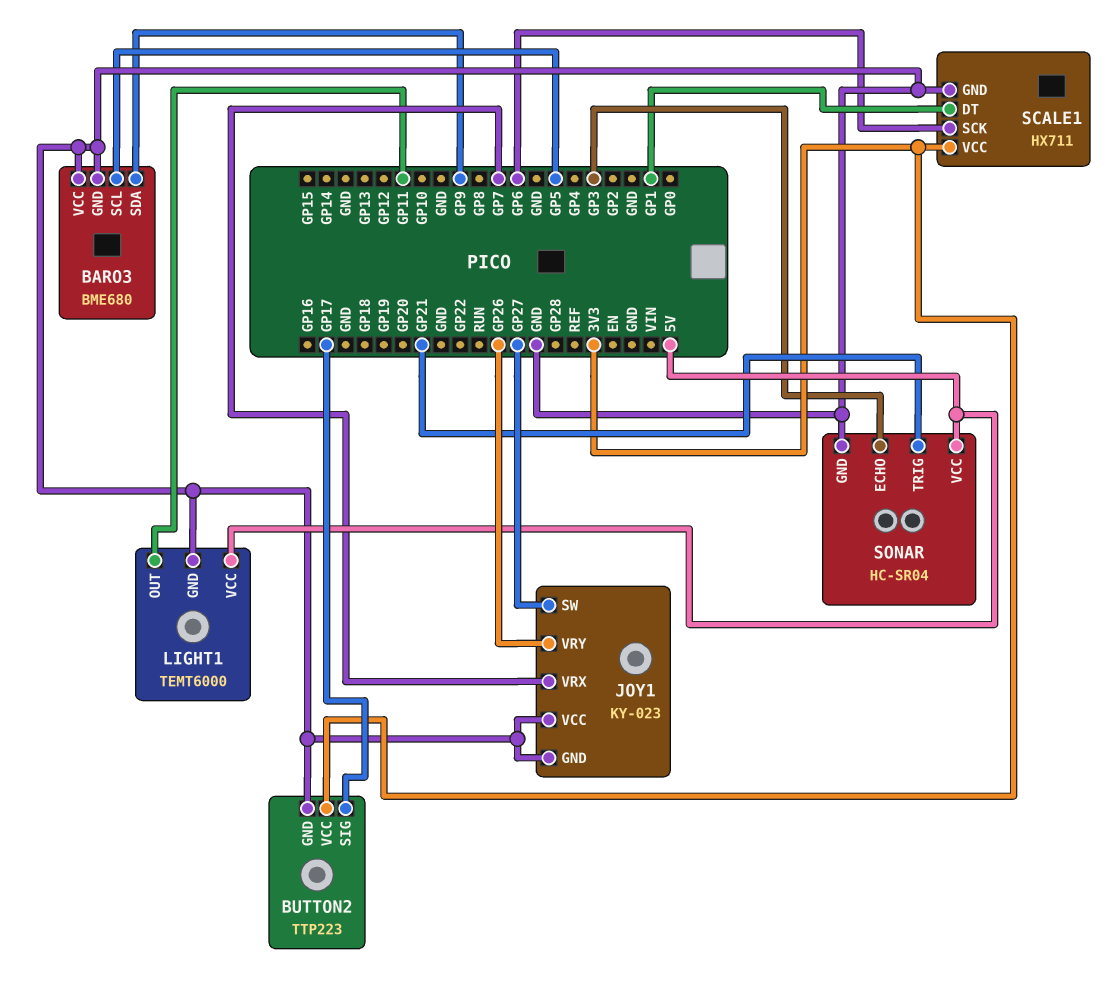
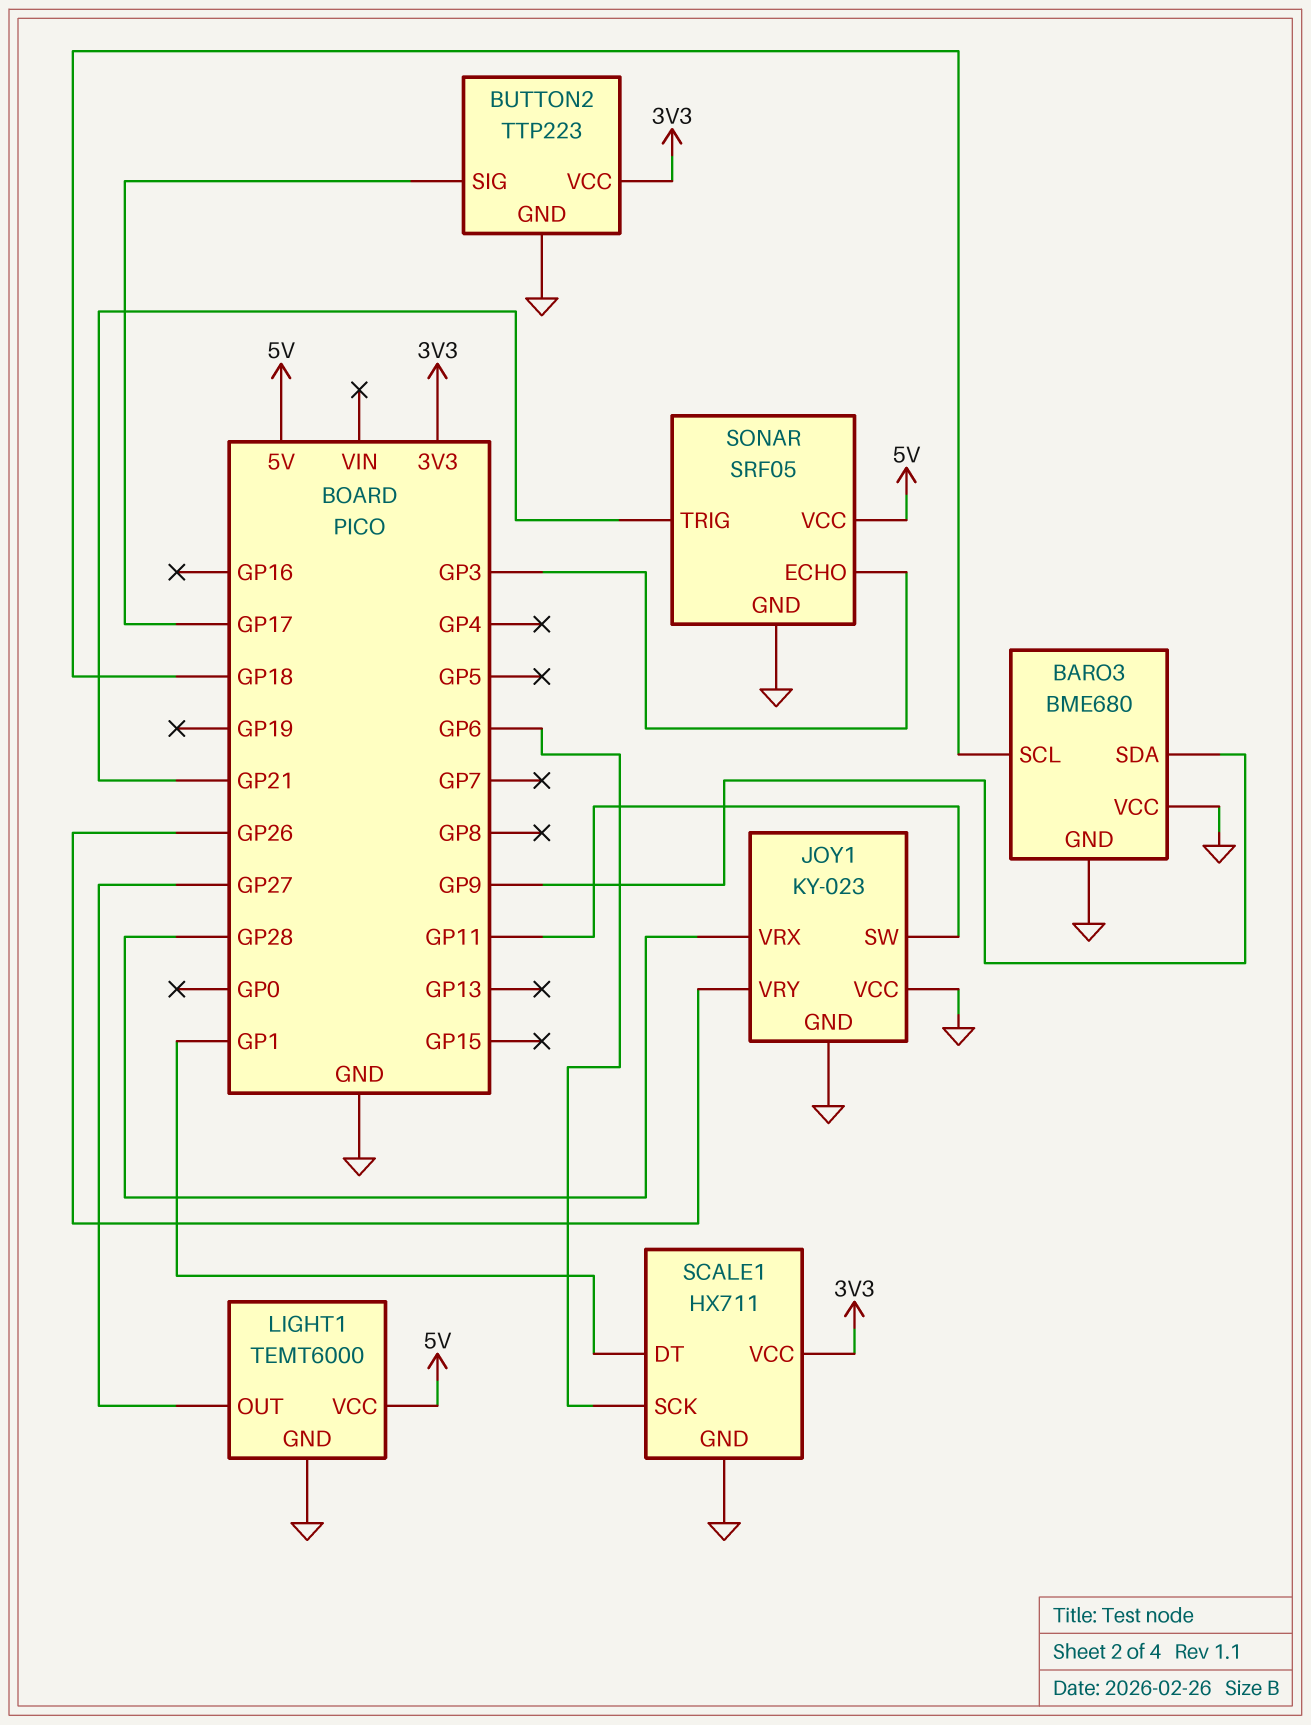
BARO3 pin SCL: GP5 -> GP18
JOY1 pin SW: GP27 -> GP11
JOY1 pin VRX: GP7 -> GP28
LIGHT1 pin OUT: GP11 -> GP27
SONAR: HC-SR04 -> SRF05

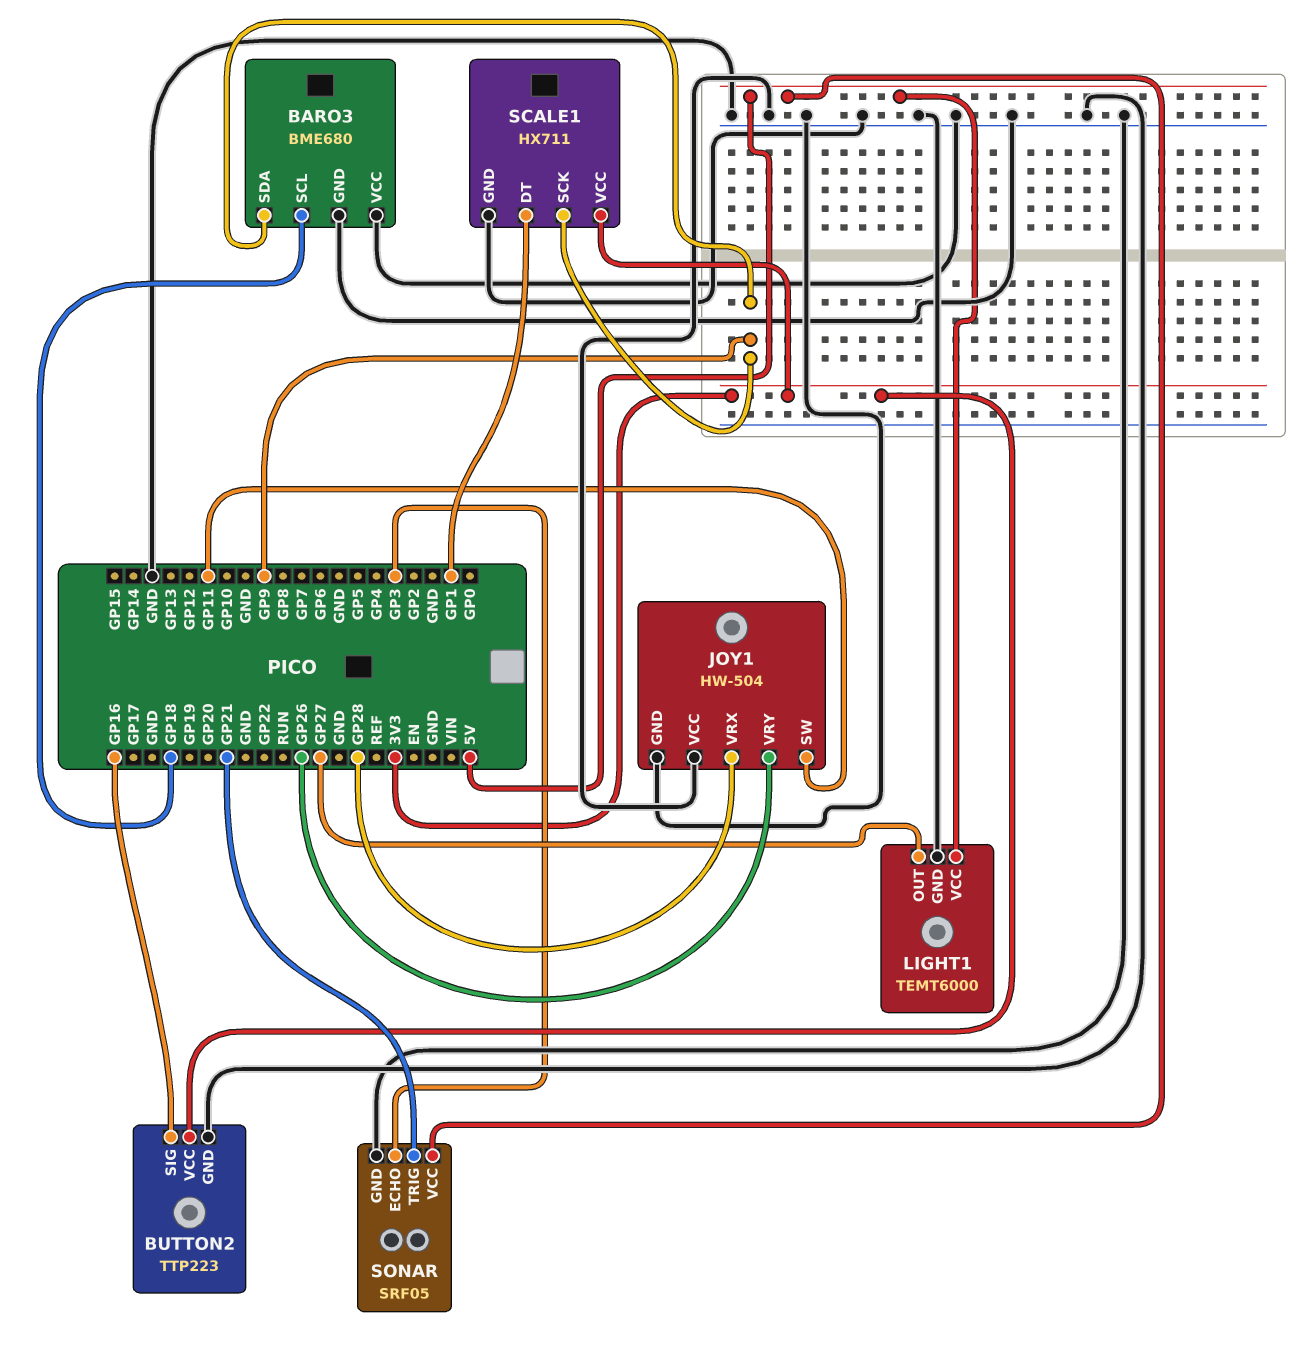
BUTTON2 pin SIG: GP17 -> GP16
JOY1: KY-023 -> HW-504
SCALE1 pin SCK: GP6 -> GP9

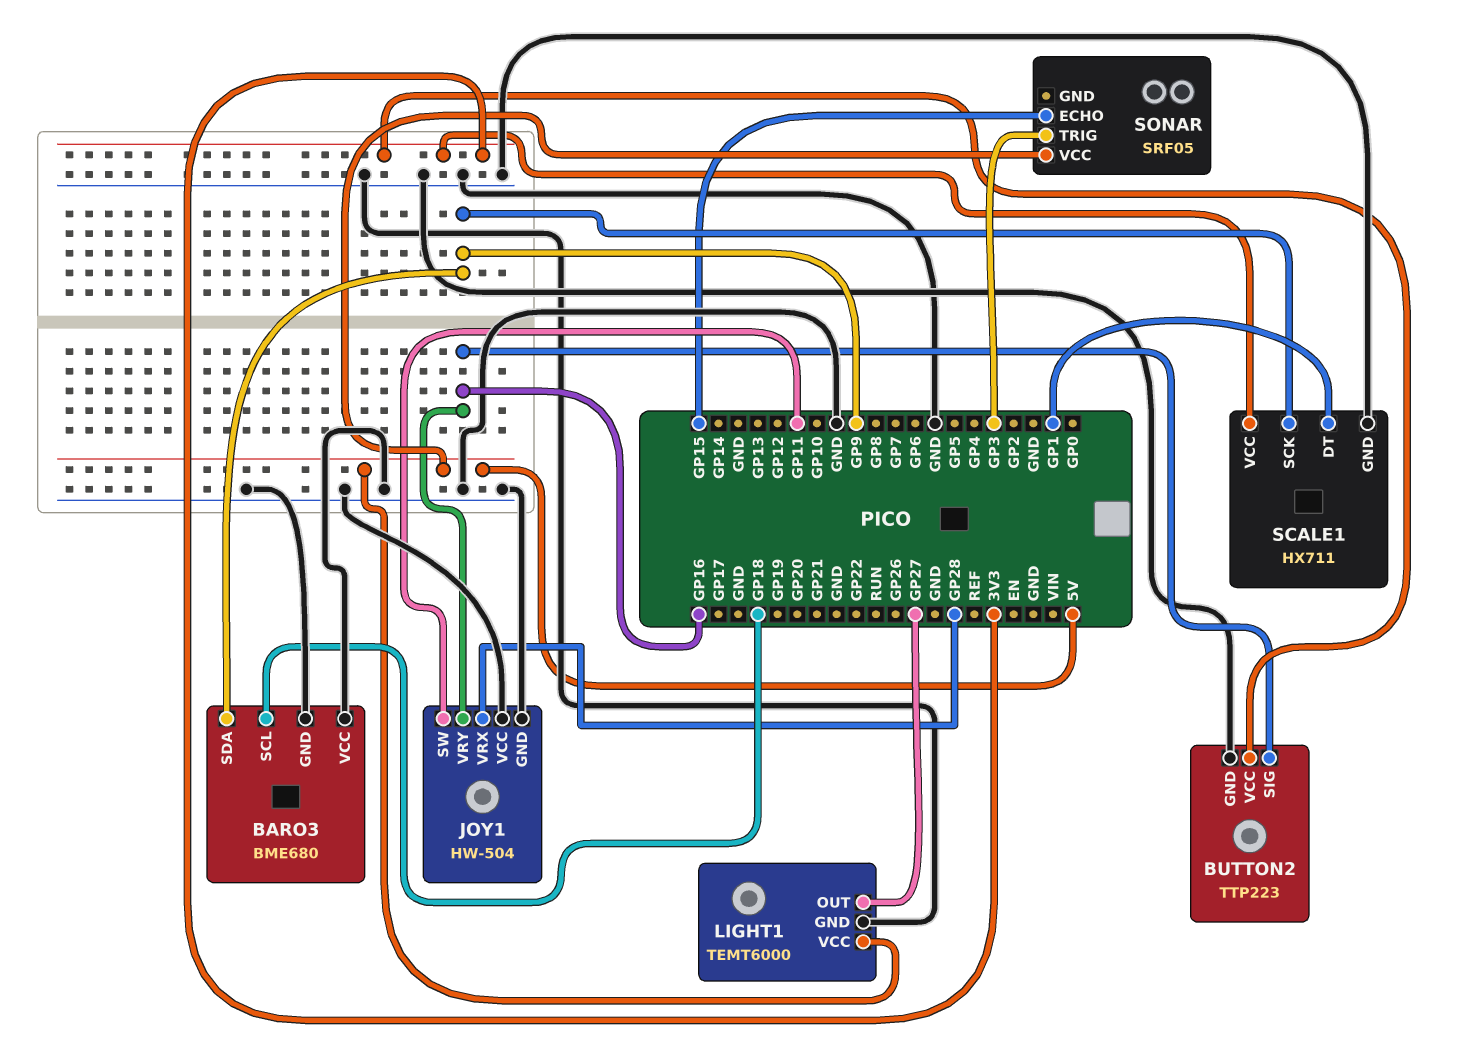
JOY1 pin VRY: GP26 -> GP16
SONAR pin ECHO: GP3 -> GP15
SONAR pin GND: GND -> none
SONAR pin TRIG: GP21 -> GP3

